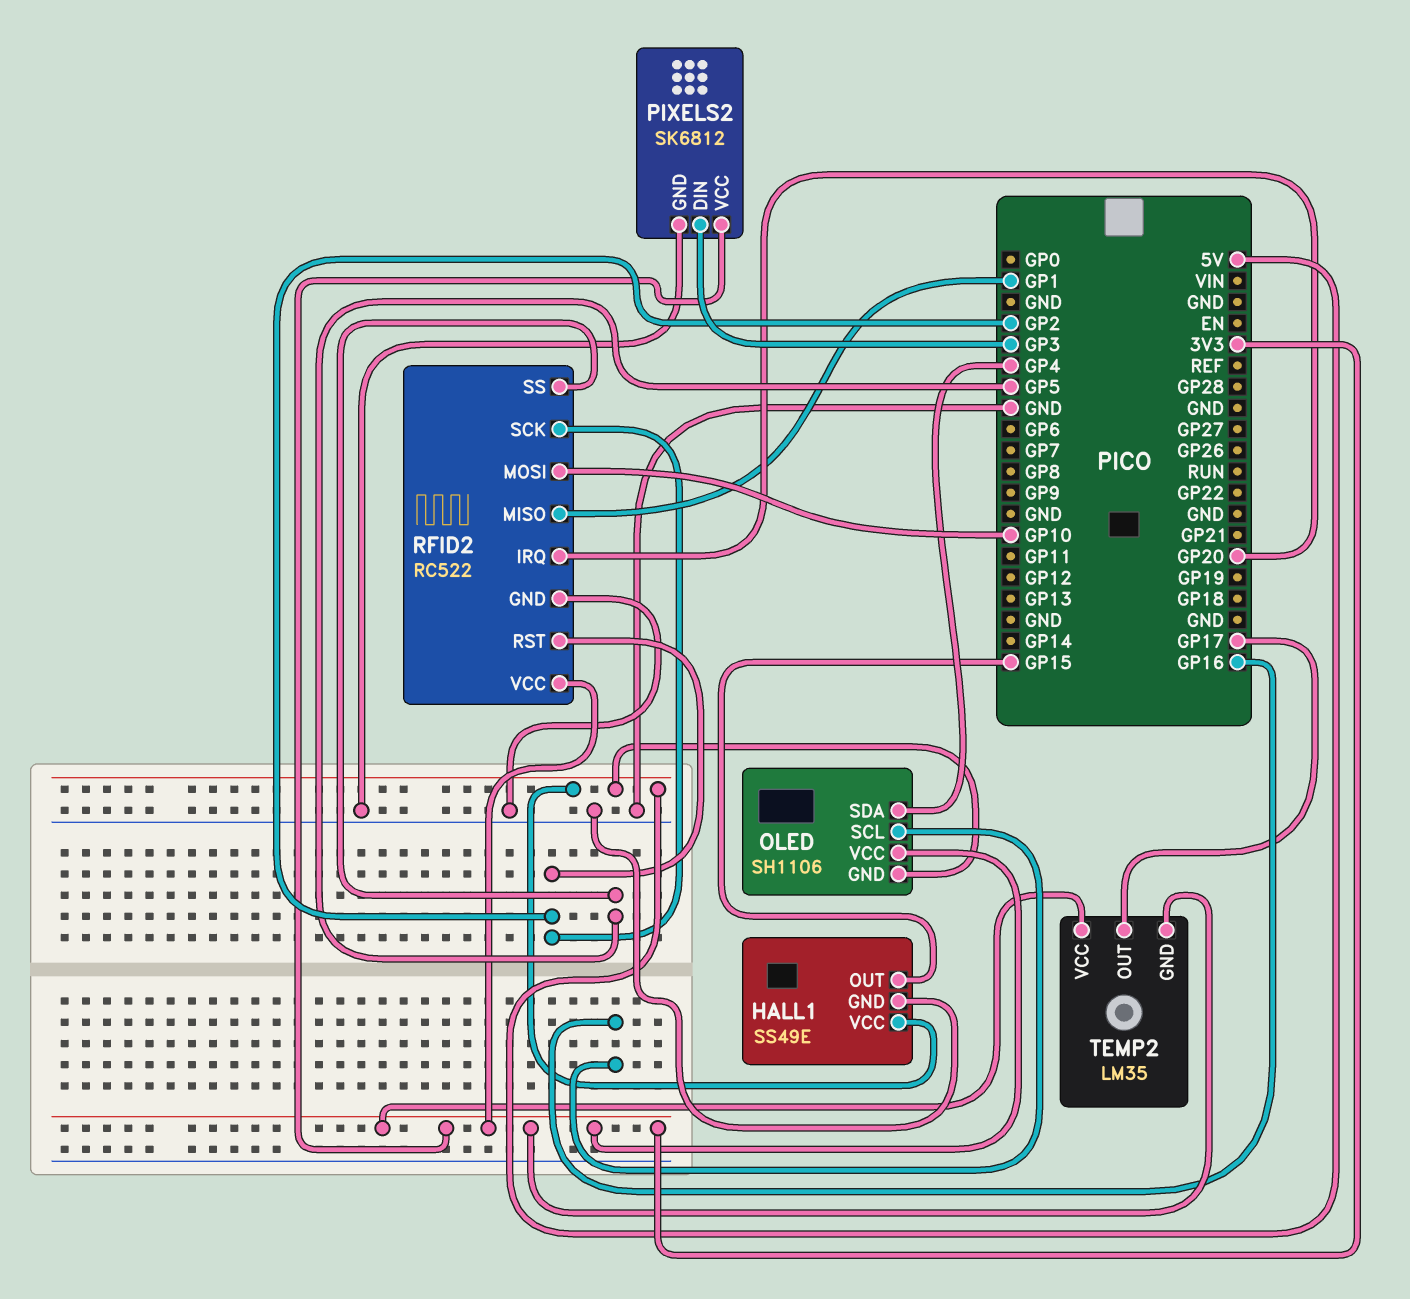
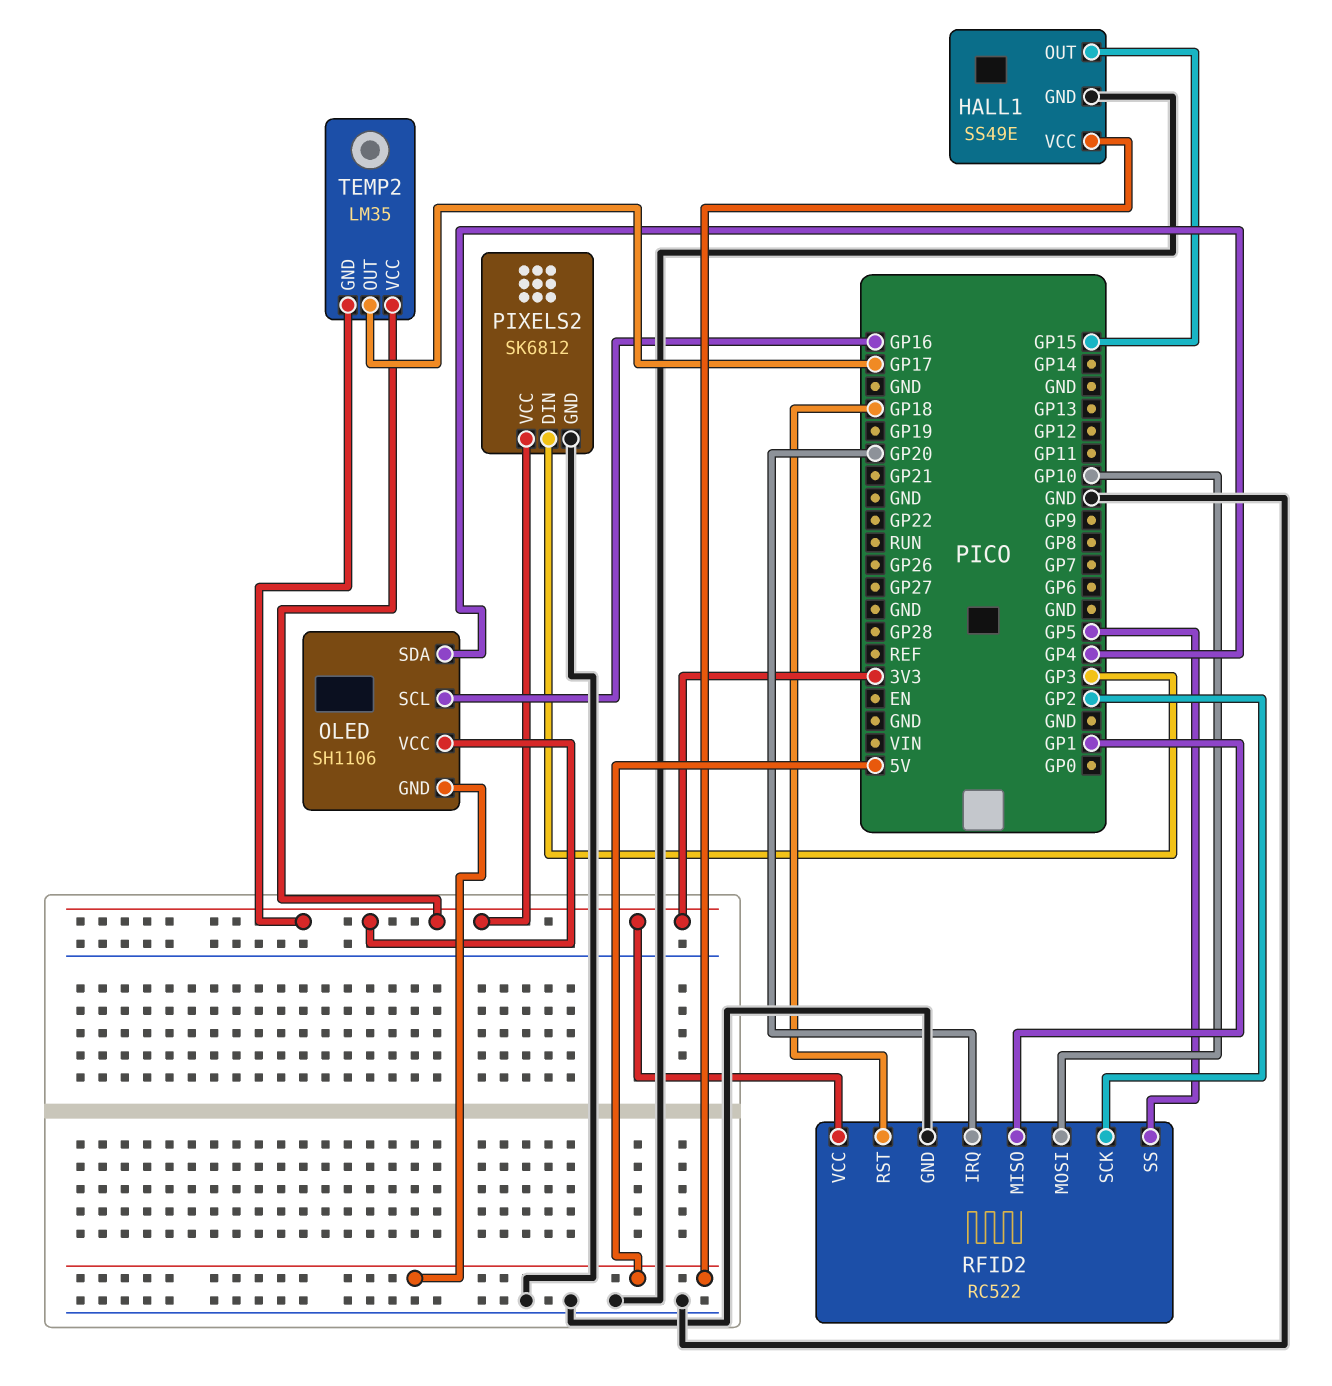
RFID2 pin RST: GP2 -> GP18

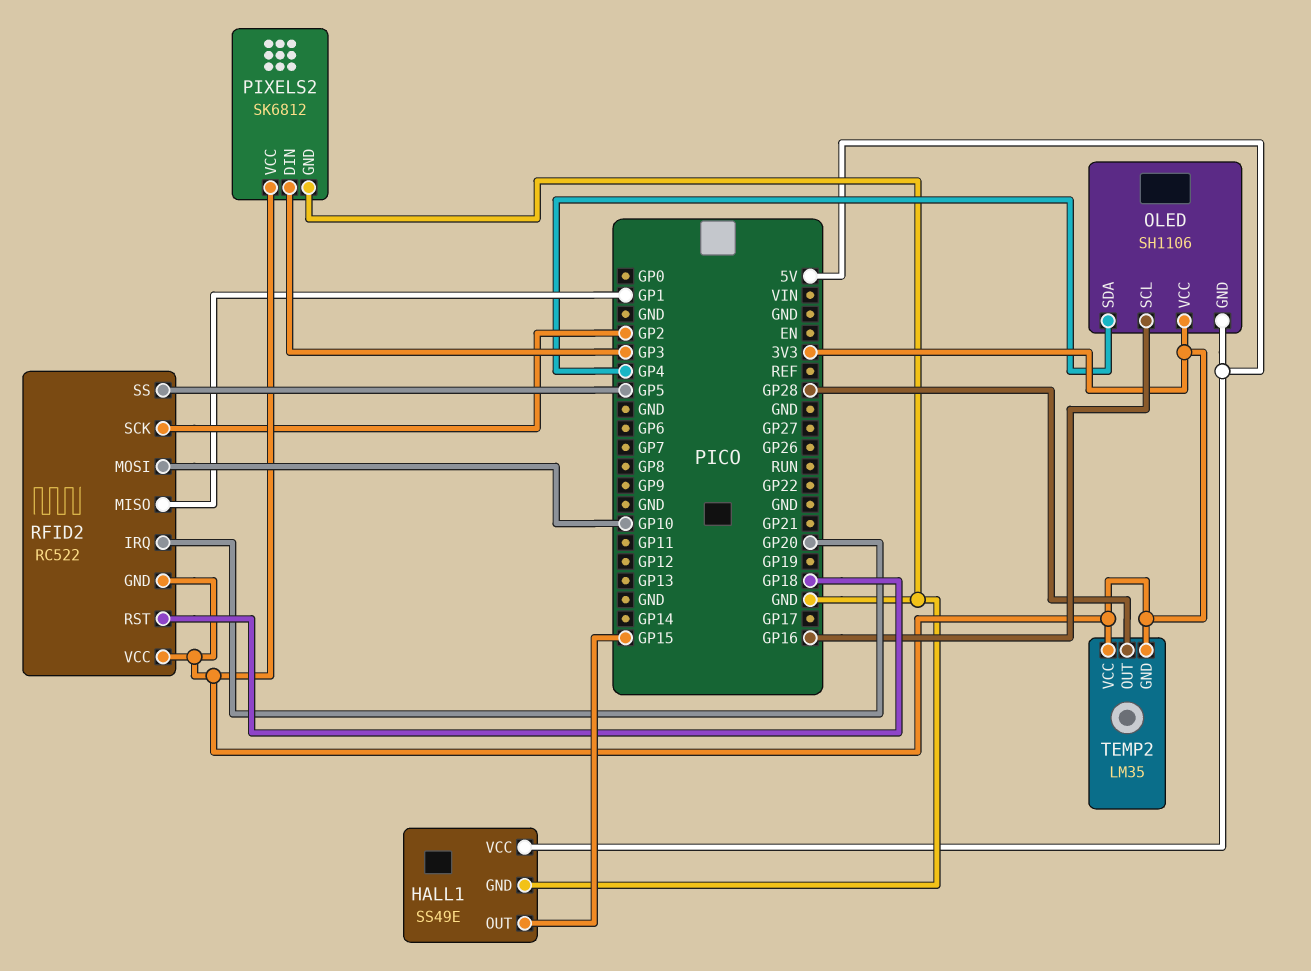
RFID2 pin GND: GND -> 3V3
TEMP2 pin OUT: GP17 -> GP28

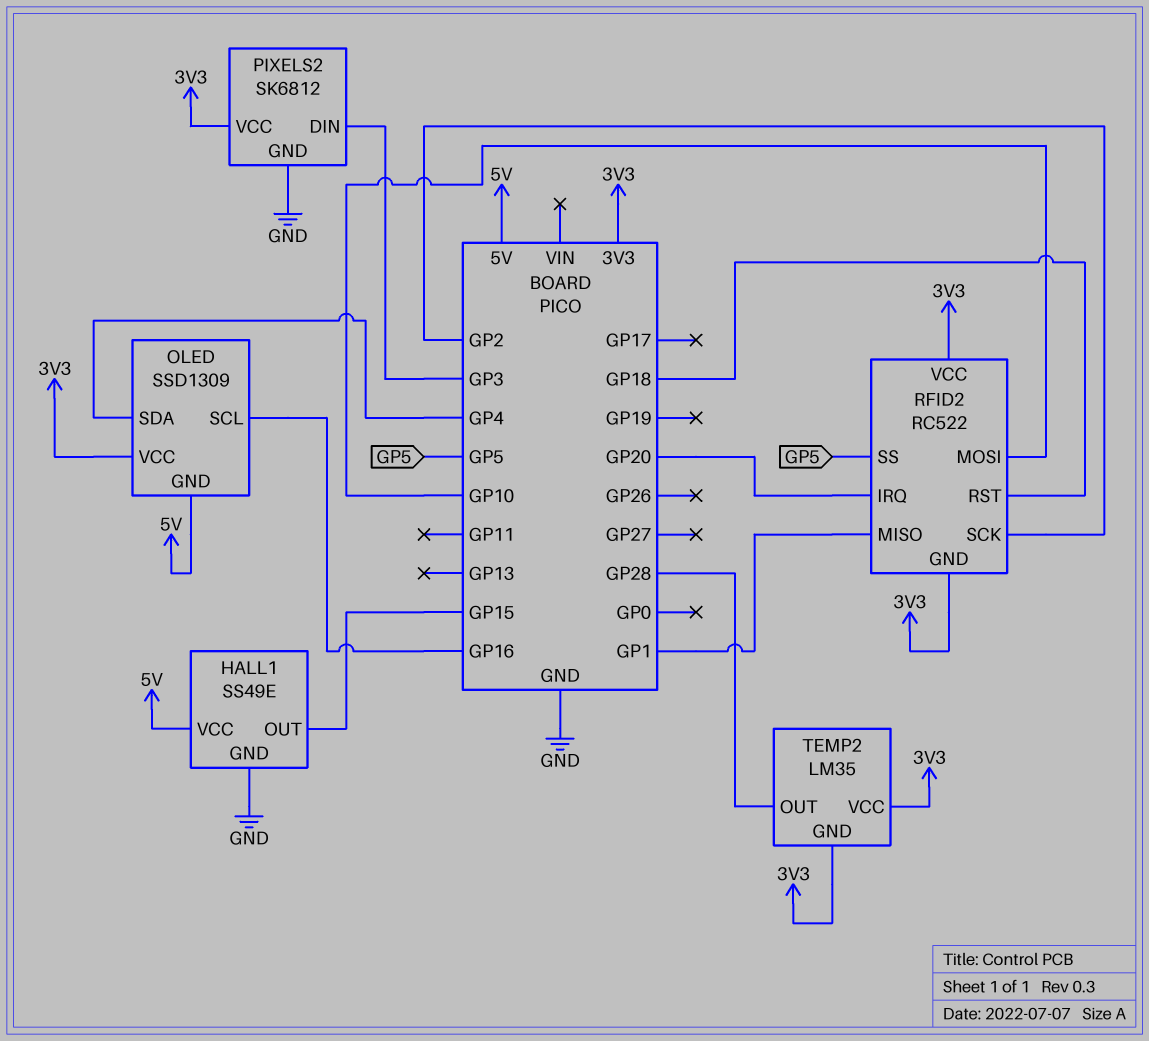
OLED: SH1106 -> SSD1309

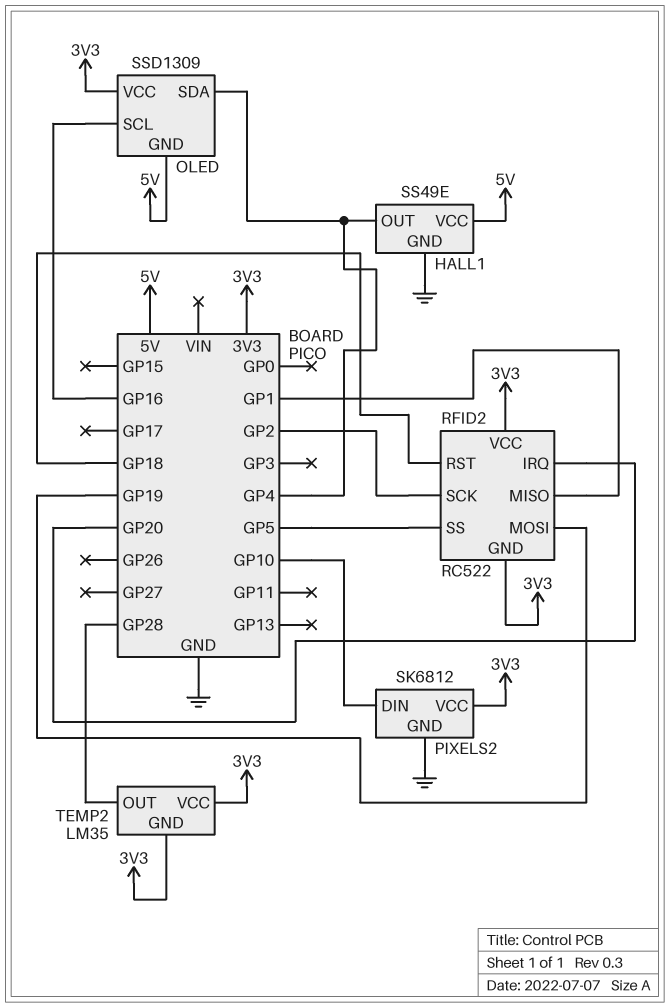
HALL1 pin OUT: GP15 -> GP4
PIXELS2 pin DIN: GP3 -> GP10
RFID2 pin MOSI: GP10 -> GP19

